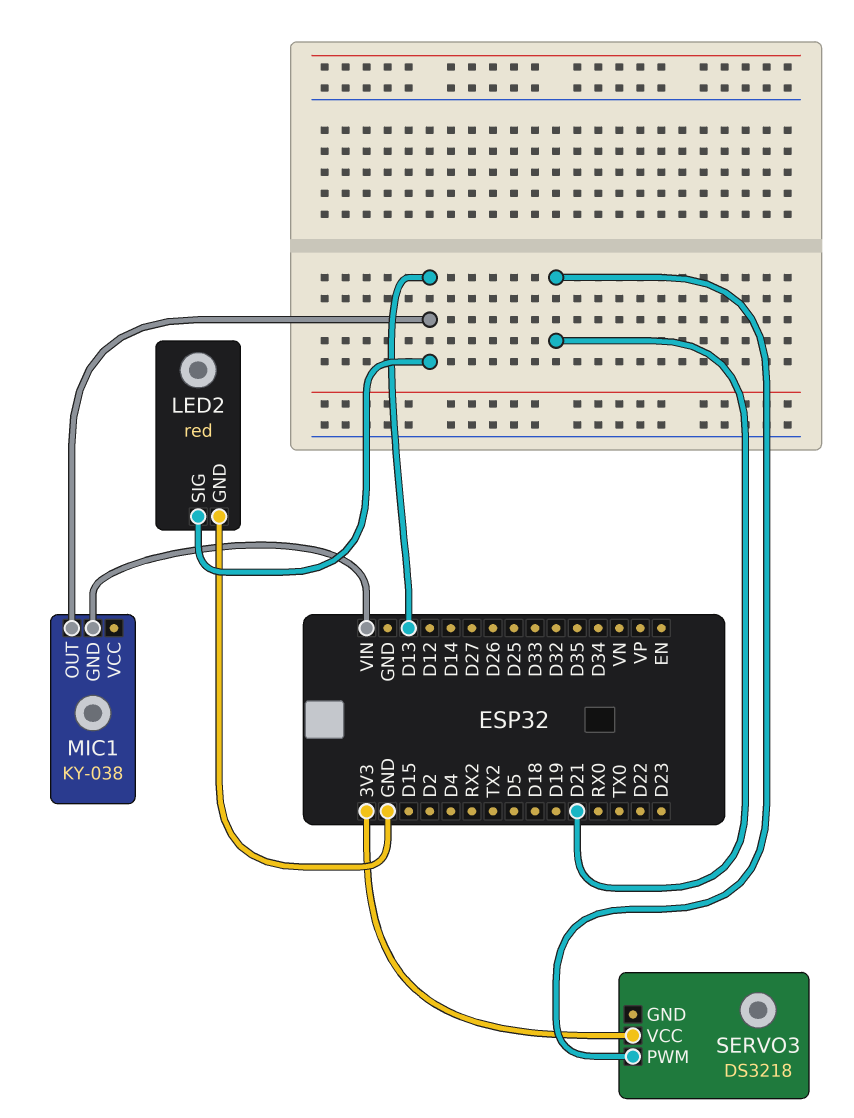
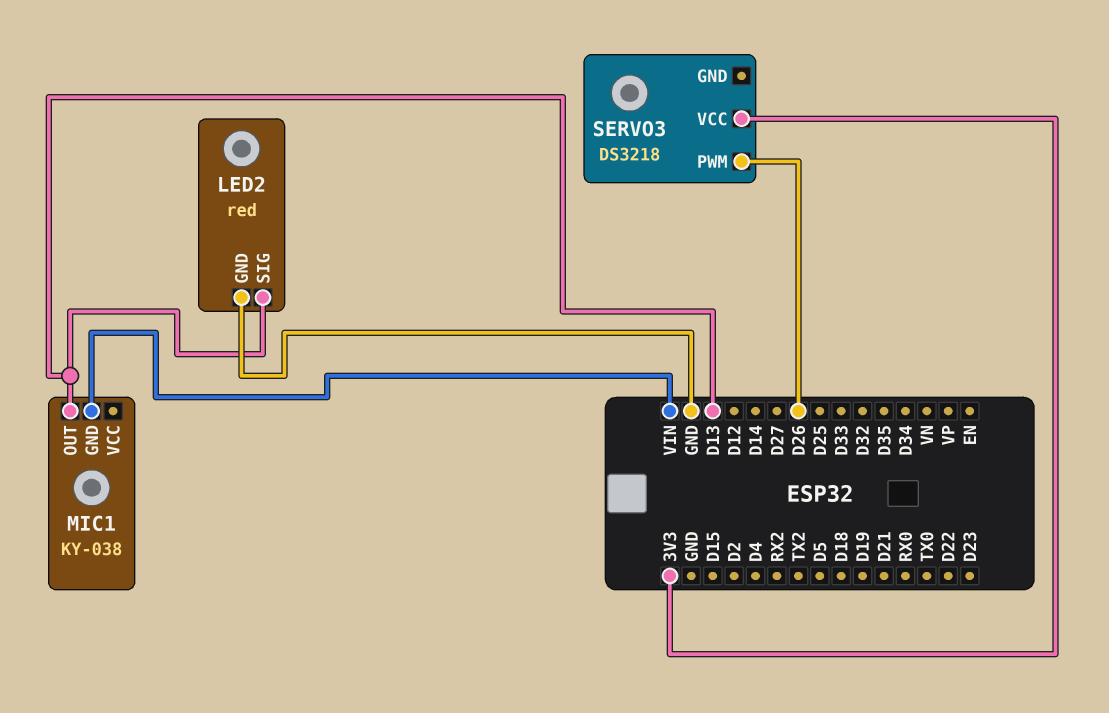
SERVO3 pin PWM: D21 -> D26

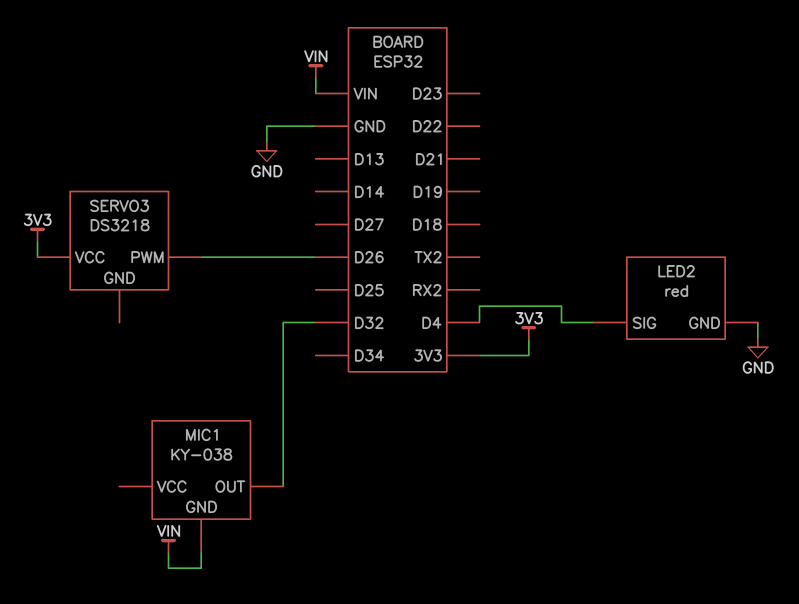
LED2 pin SIG: D13 -> D4
MIC1 pin OUT: D13 -> D32

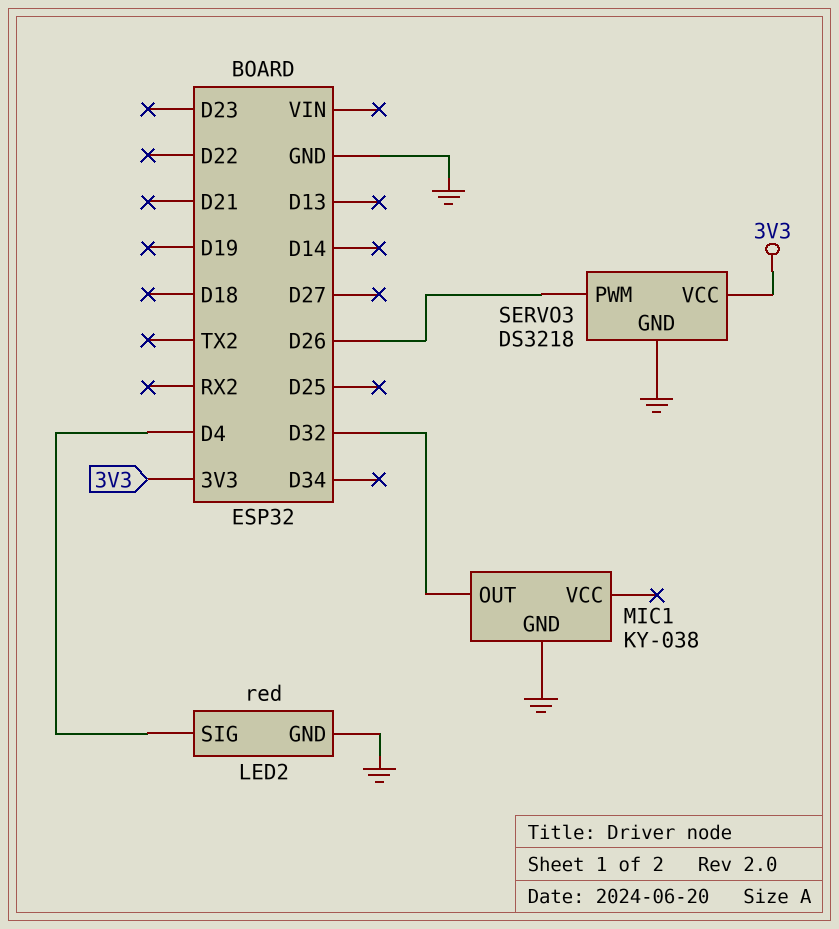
MIC1 pin GND: VIN -> GND
SERVO3 pin GND: none -> GND

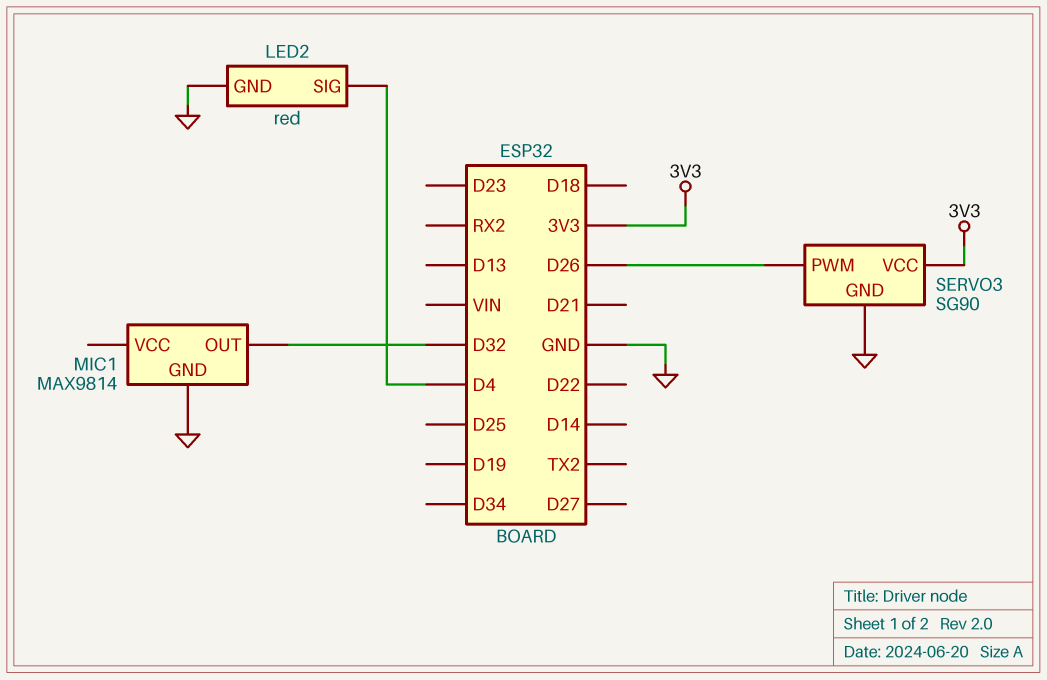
MIC1: KY-038 -> MAX9814
SERVO3: DS3218 -> SG90

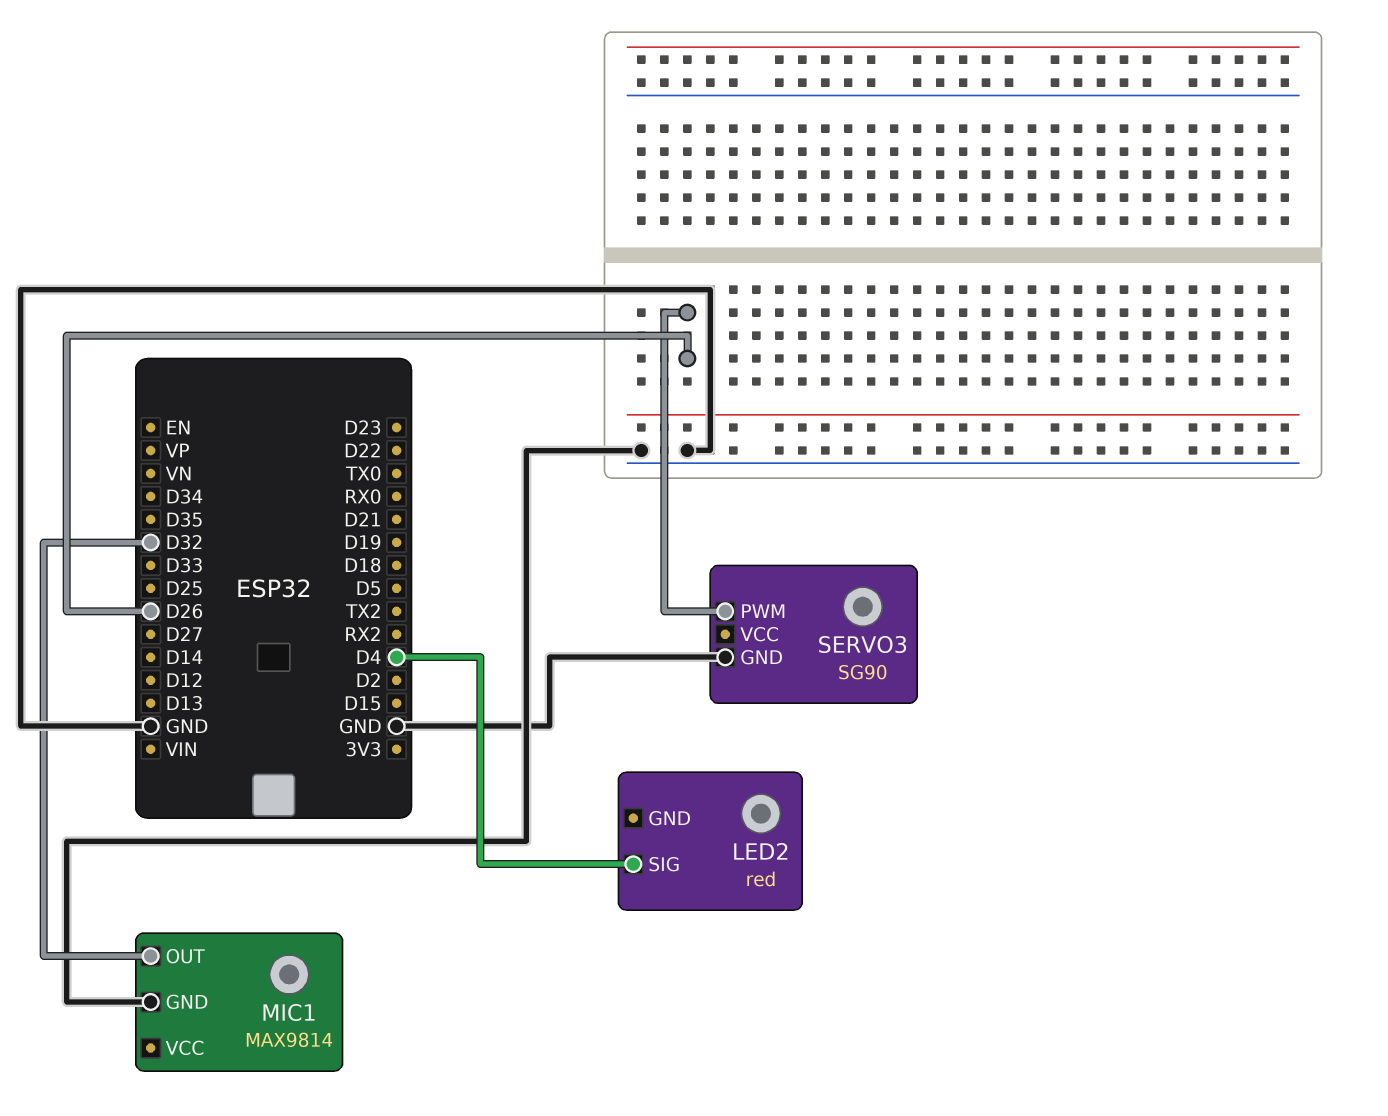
LED2 pin GND: GND -> none
SERVO3 pin VCC: 3V3 -> none

